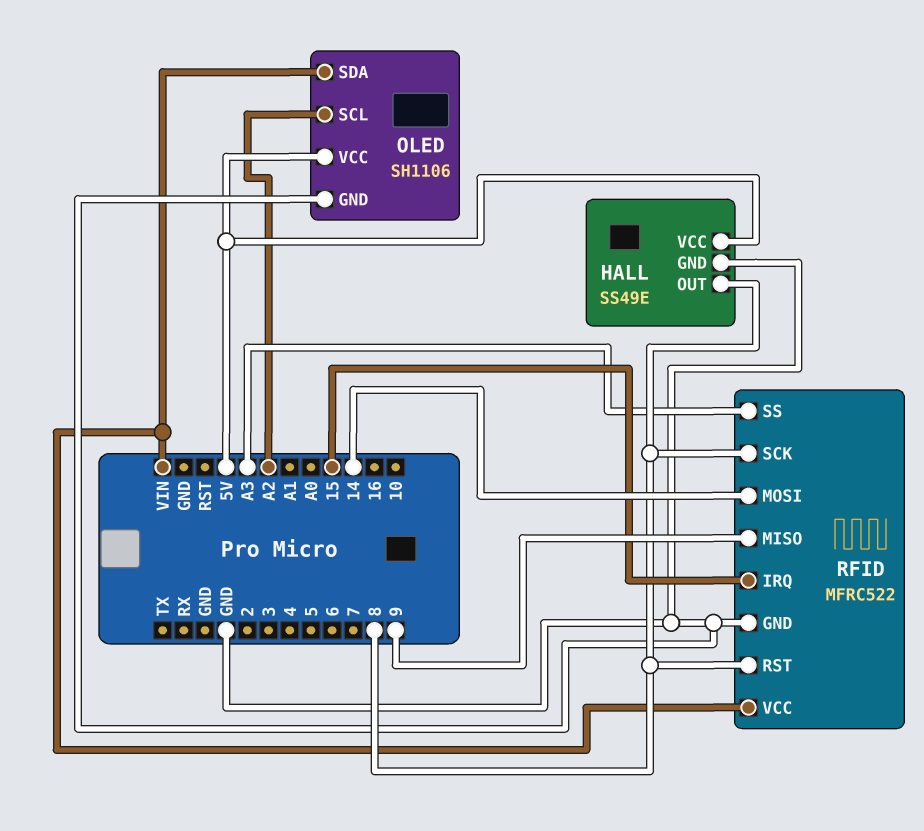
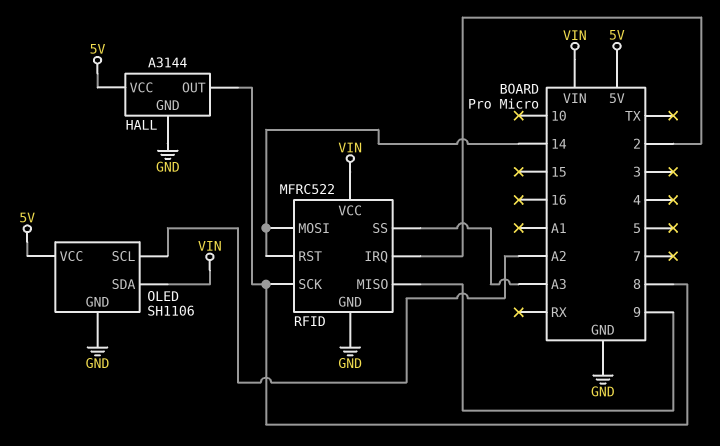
HALL: SS49E -> A3144
RFID pin IRQ: 15 -> 2
RFID pin RST: 8 -> 14

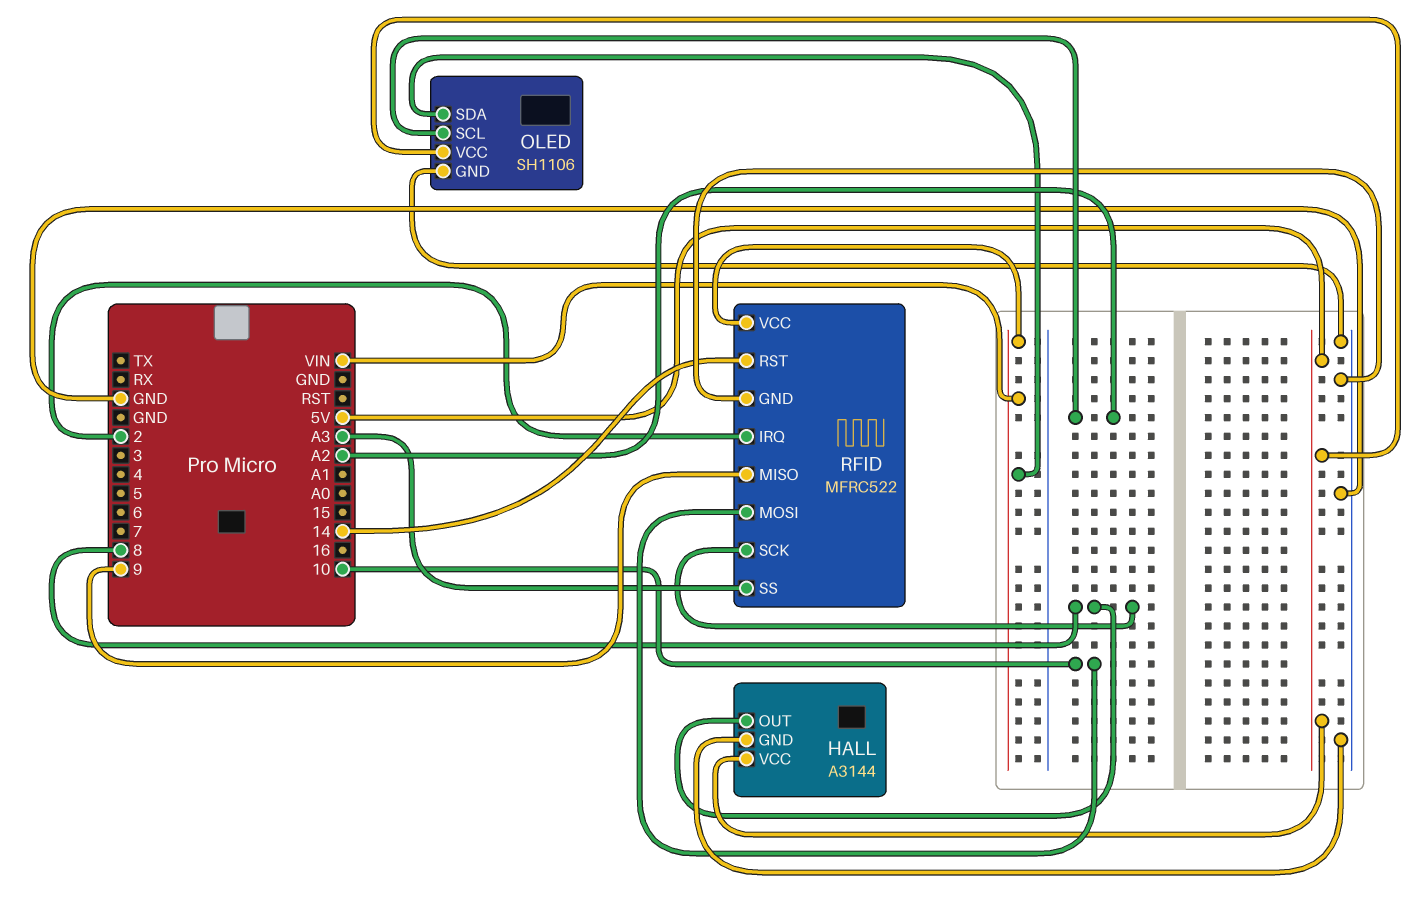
RFID pin MOSI: 14 -> 10

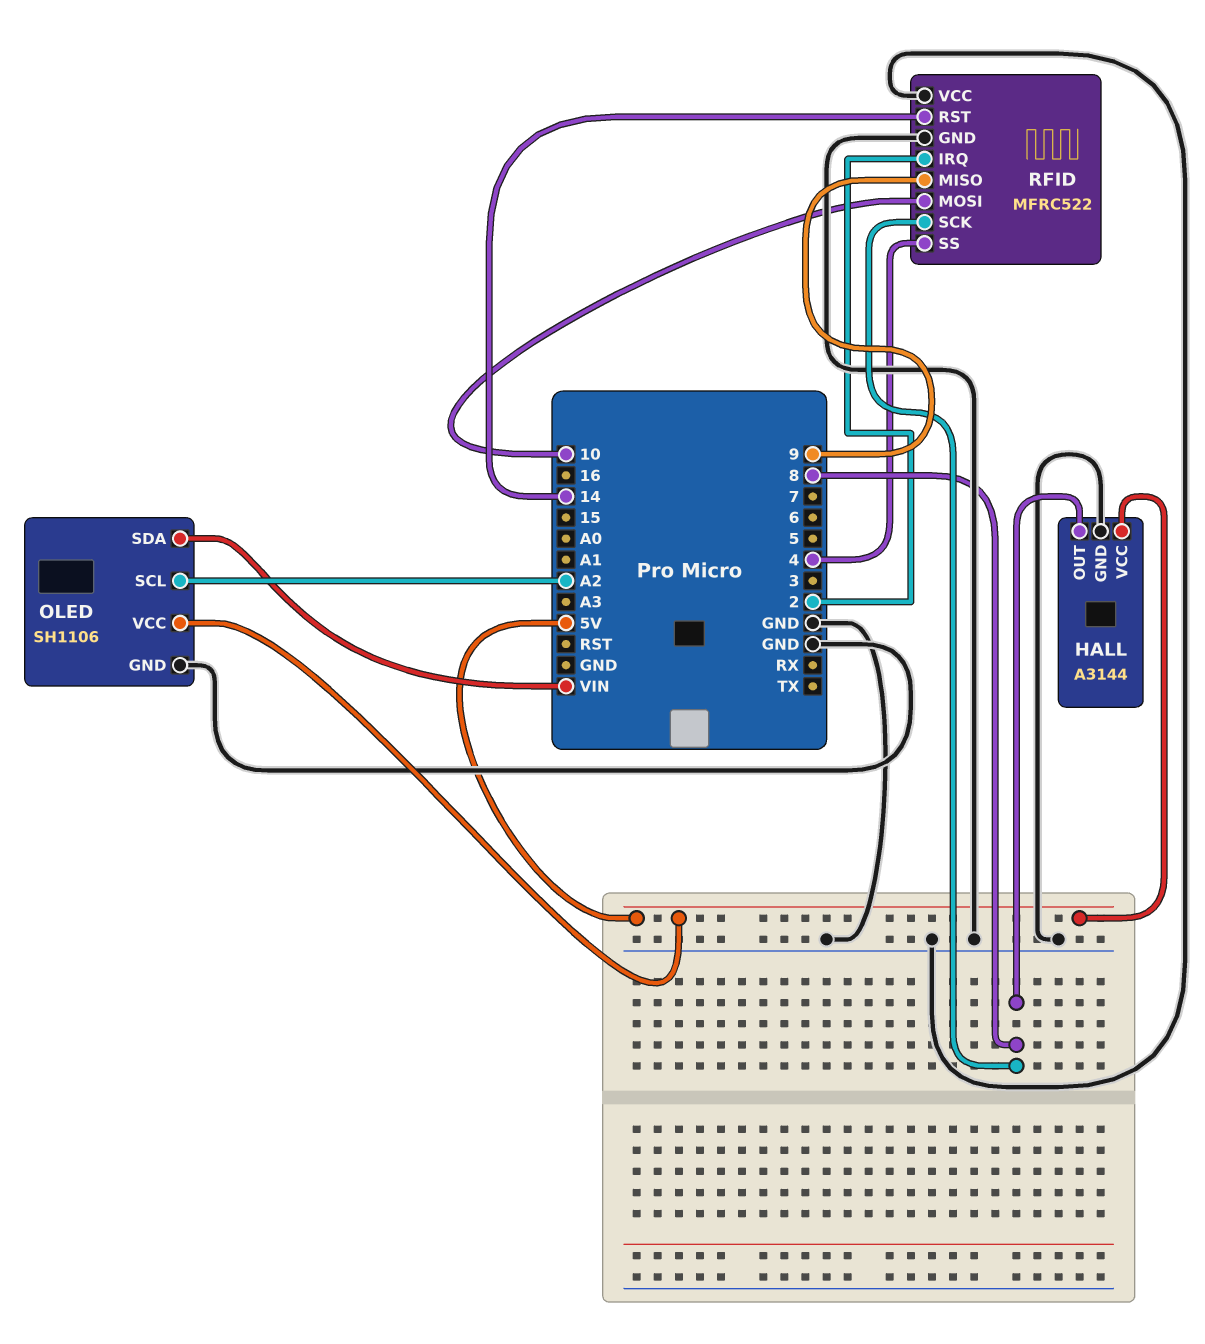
RFID pin SS: A3 -> 4
RFID pin VCC: VIN -> GND

